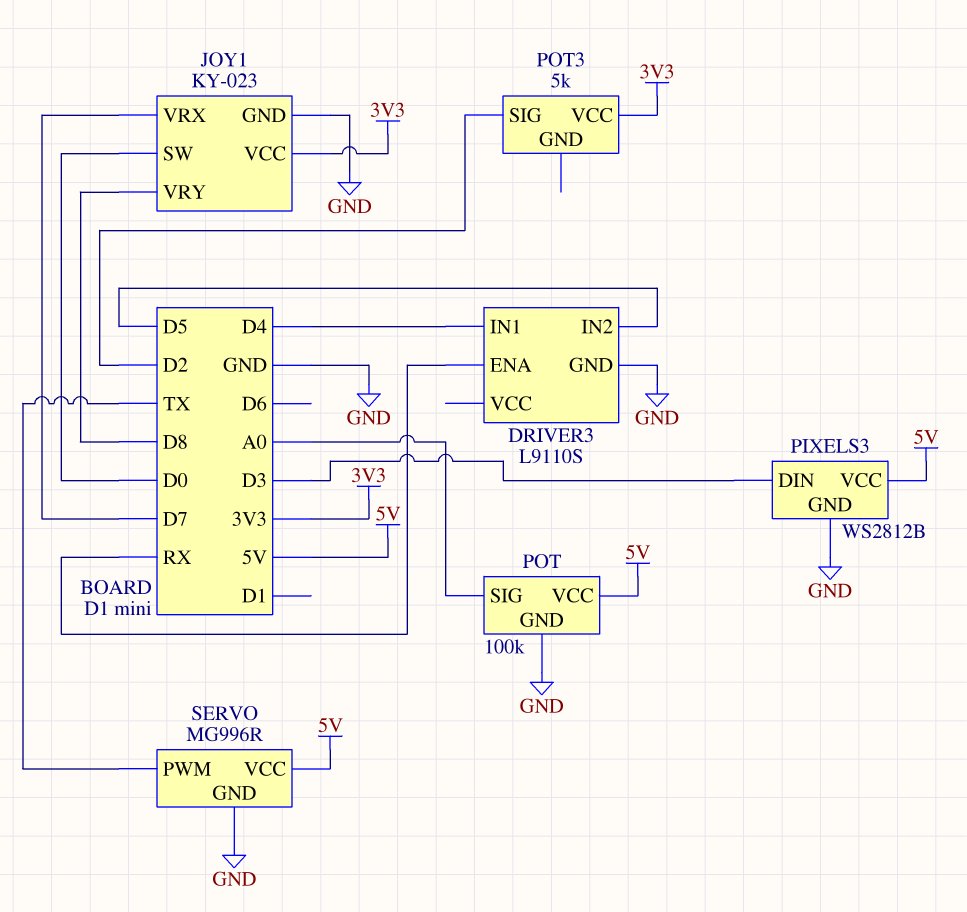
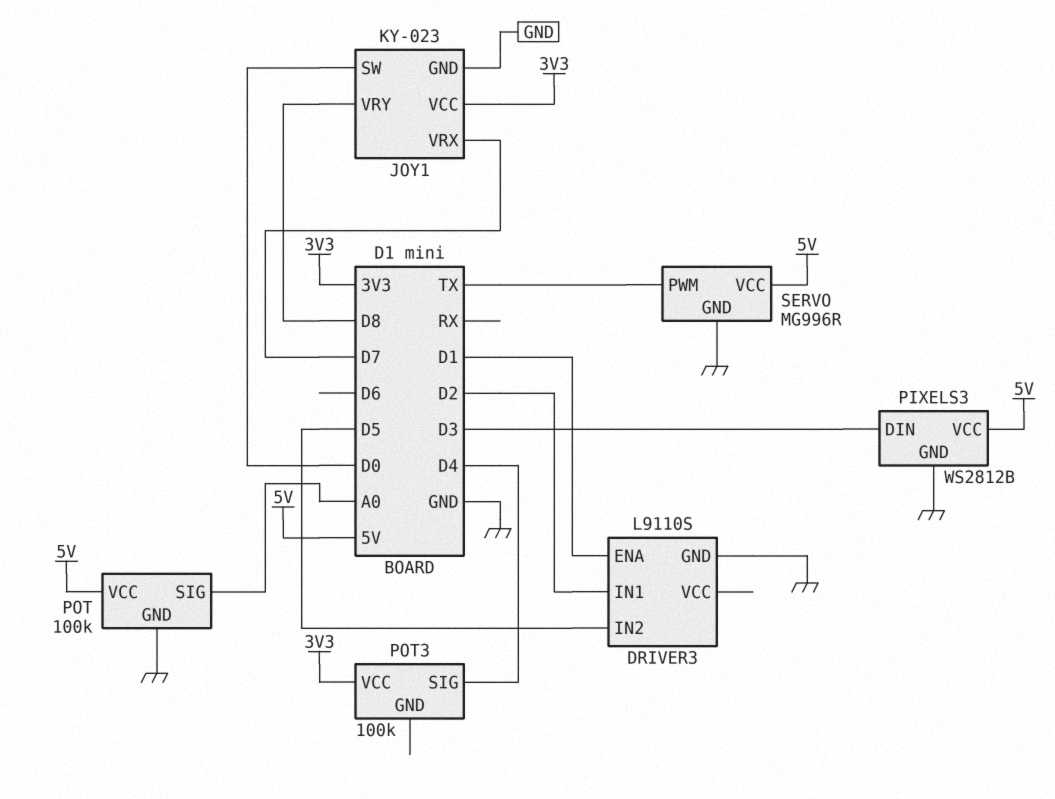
DRIVER3 pin ENA: RX -> D1
DRIVER3 pin IN1: D4 -> D2
POT3: 5k -> 100k
POT3 pin SIG: D2 -> D4

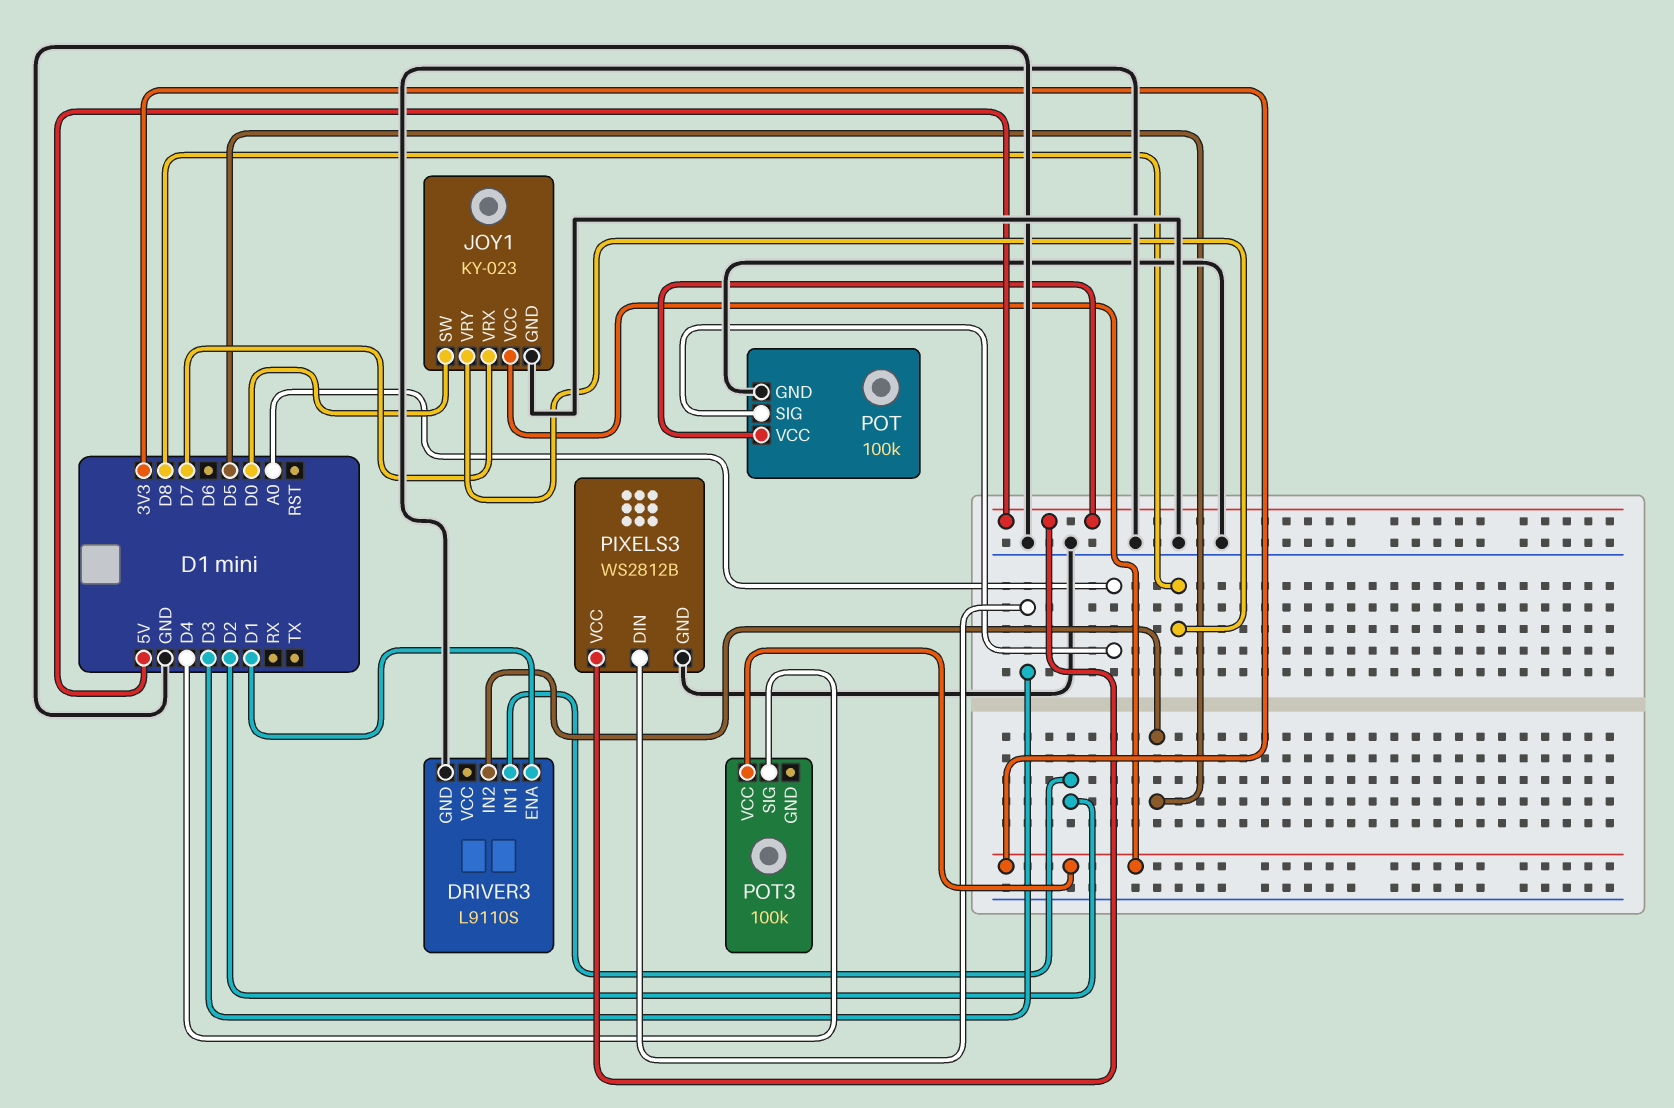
SERVO: MG996R -> none
SERVO pin GND: GND -> none
SERVO pin PWM: TX -> none
SERVO pin VCC: 5V -> none

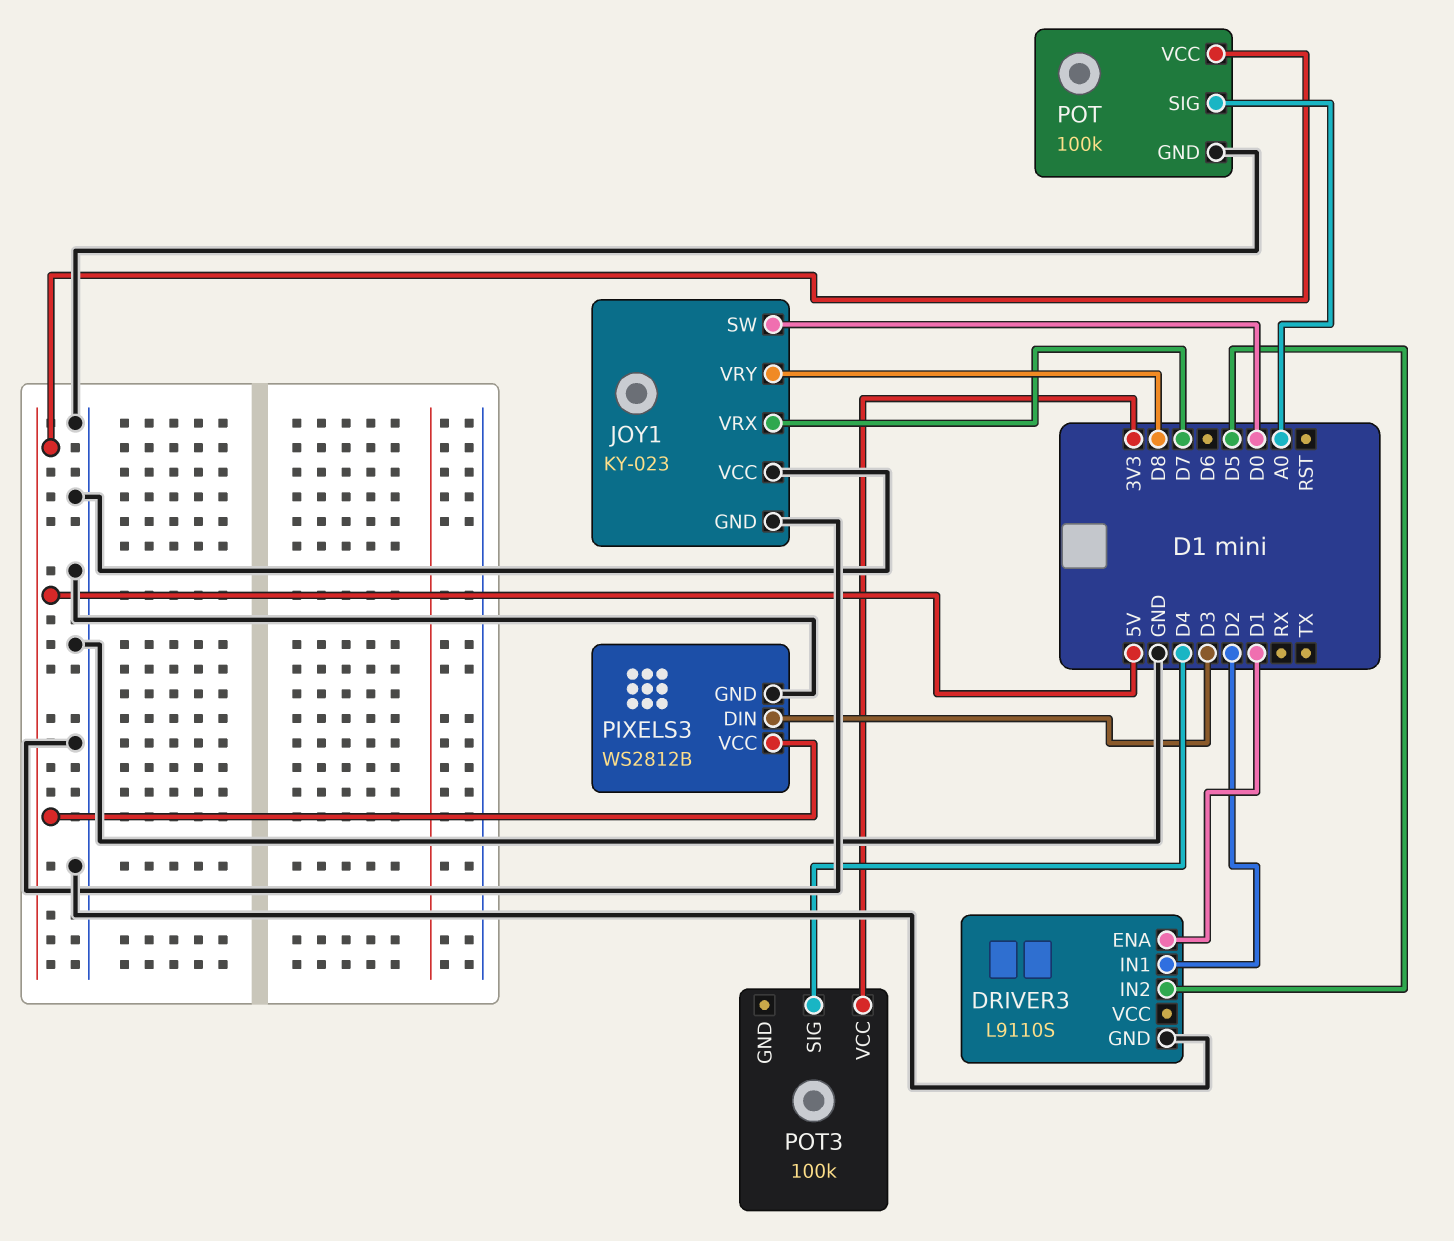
JOY1 pin VCC: 3V3 -> GND

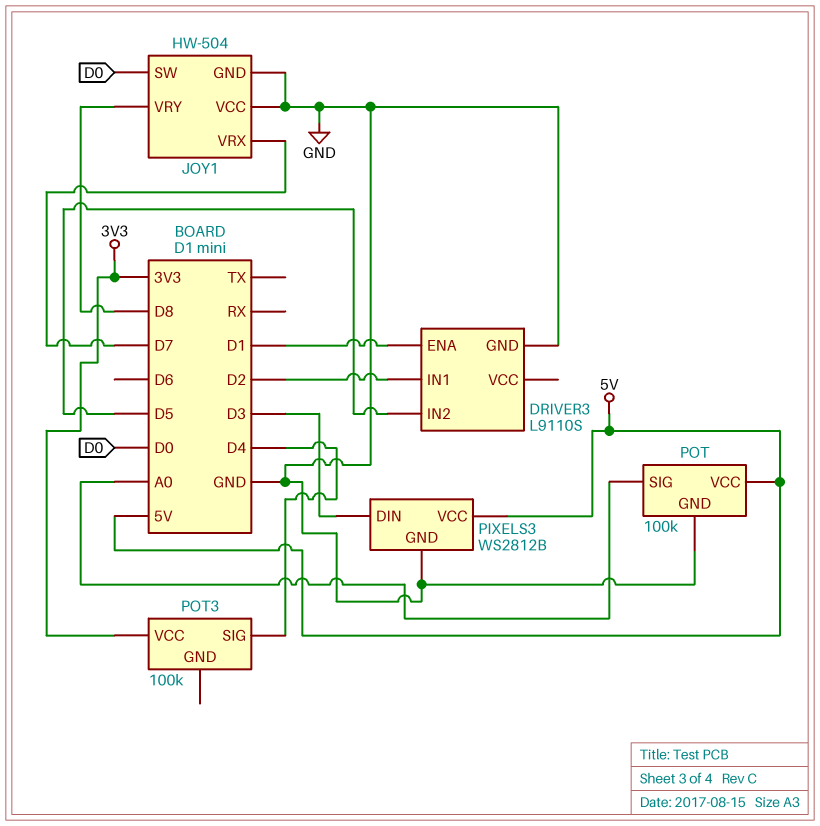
JOY1: KY-023 -> HW-504

